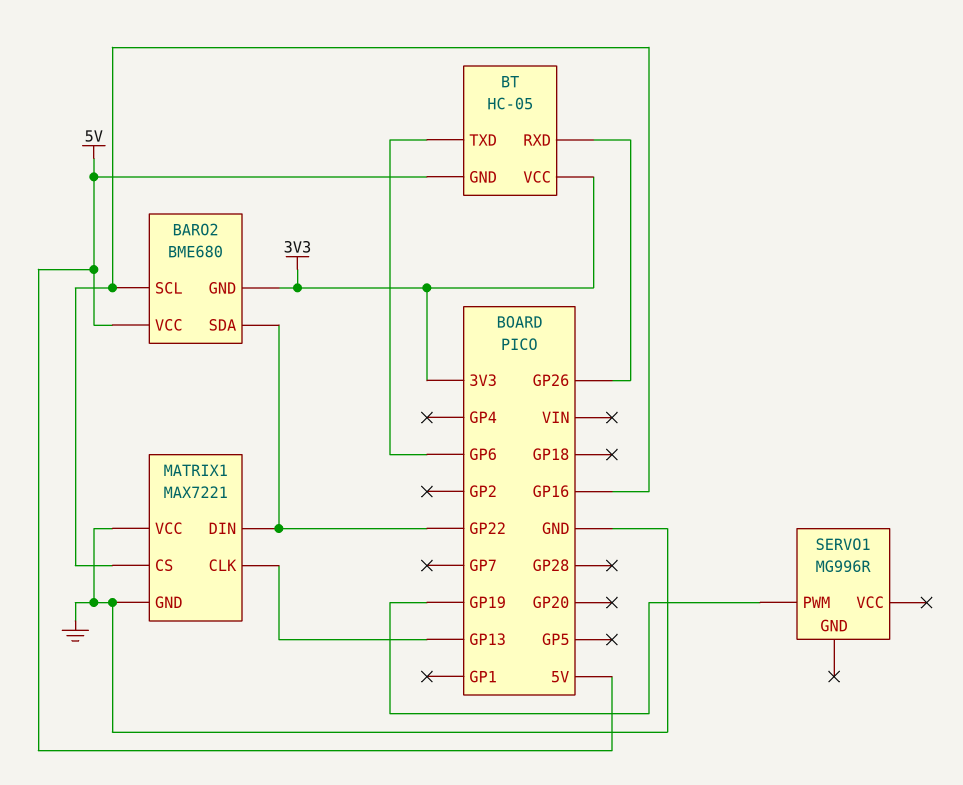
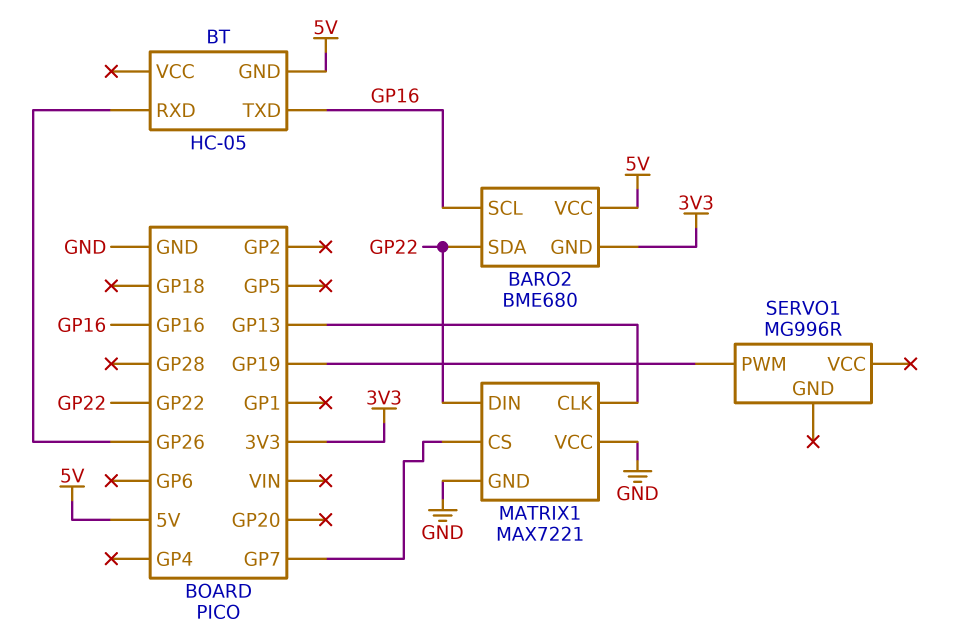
BT pin TXD: GP6 -> GP16
BT pin VCC: 3V3 -> none
MATRIX1 pin CS: GP16 -> GP7

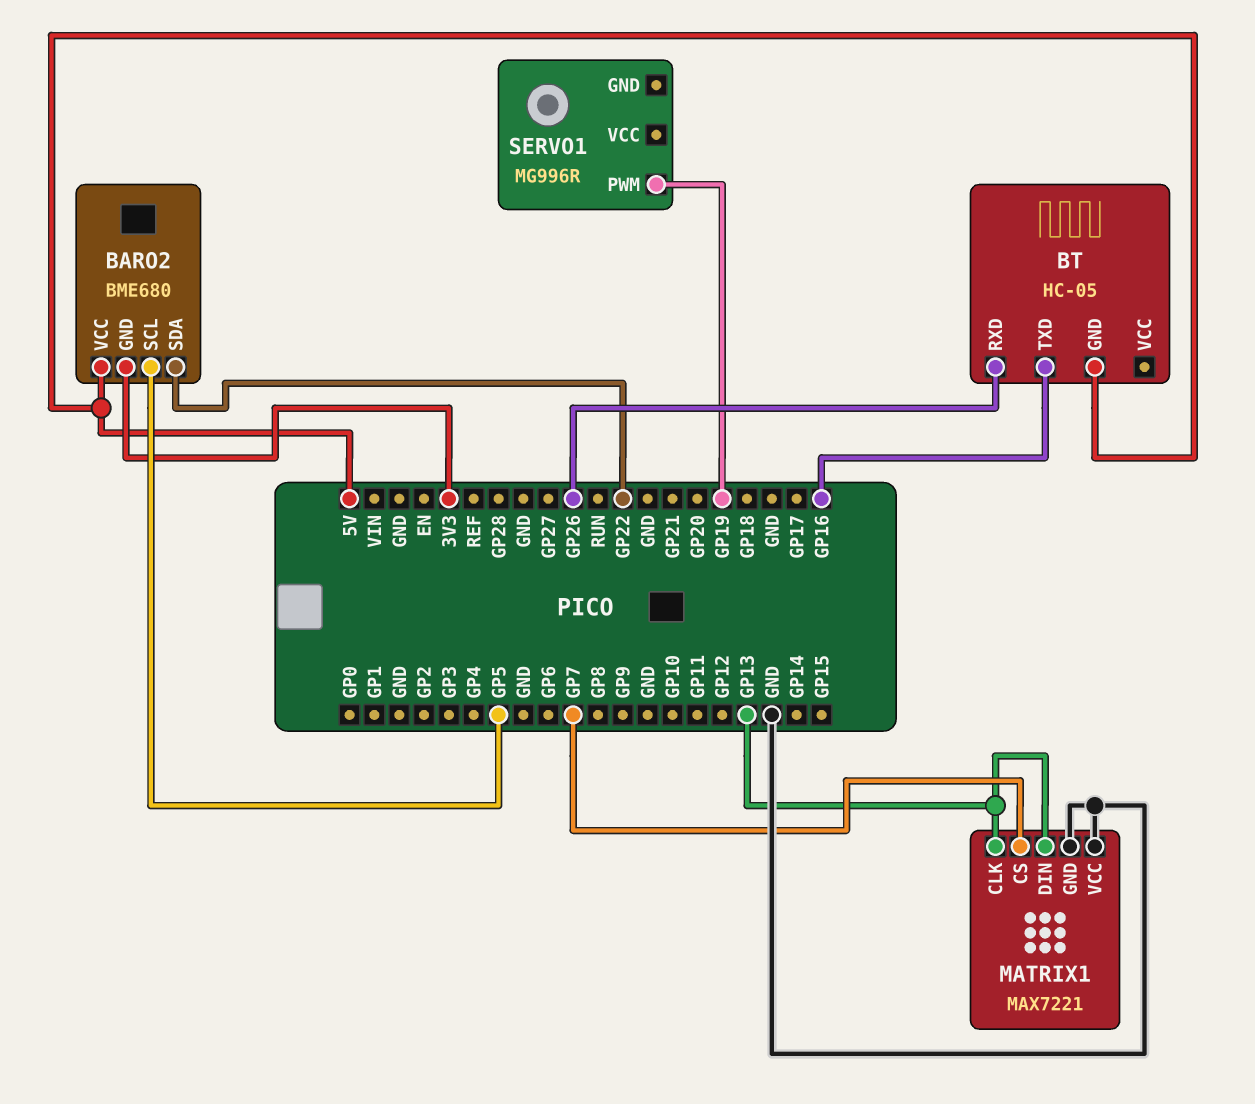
BARO2 pin SCL: GP16 -> GP5
MATRIX1 pin DIN: GP22 -> GP13

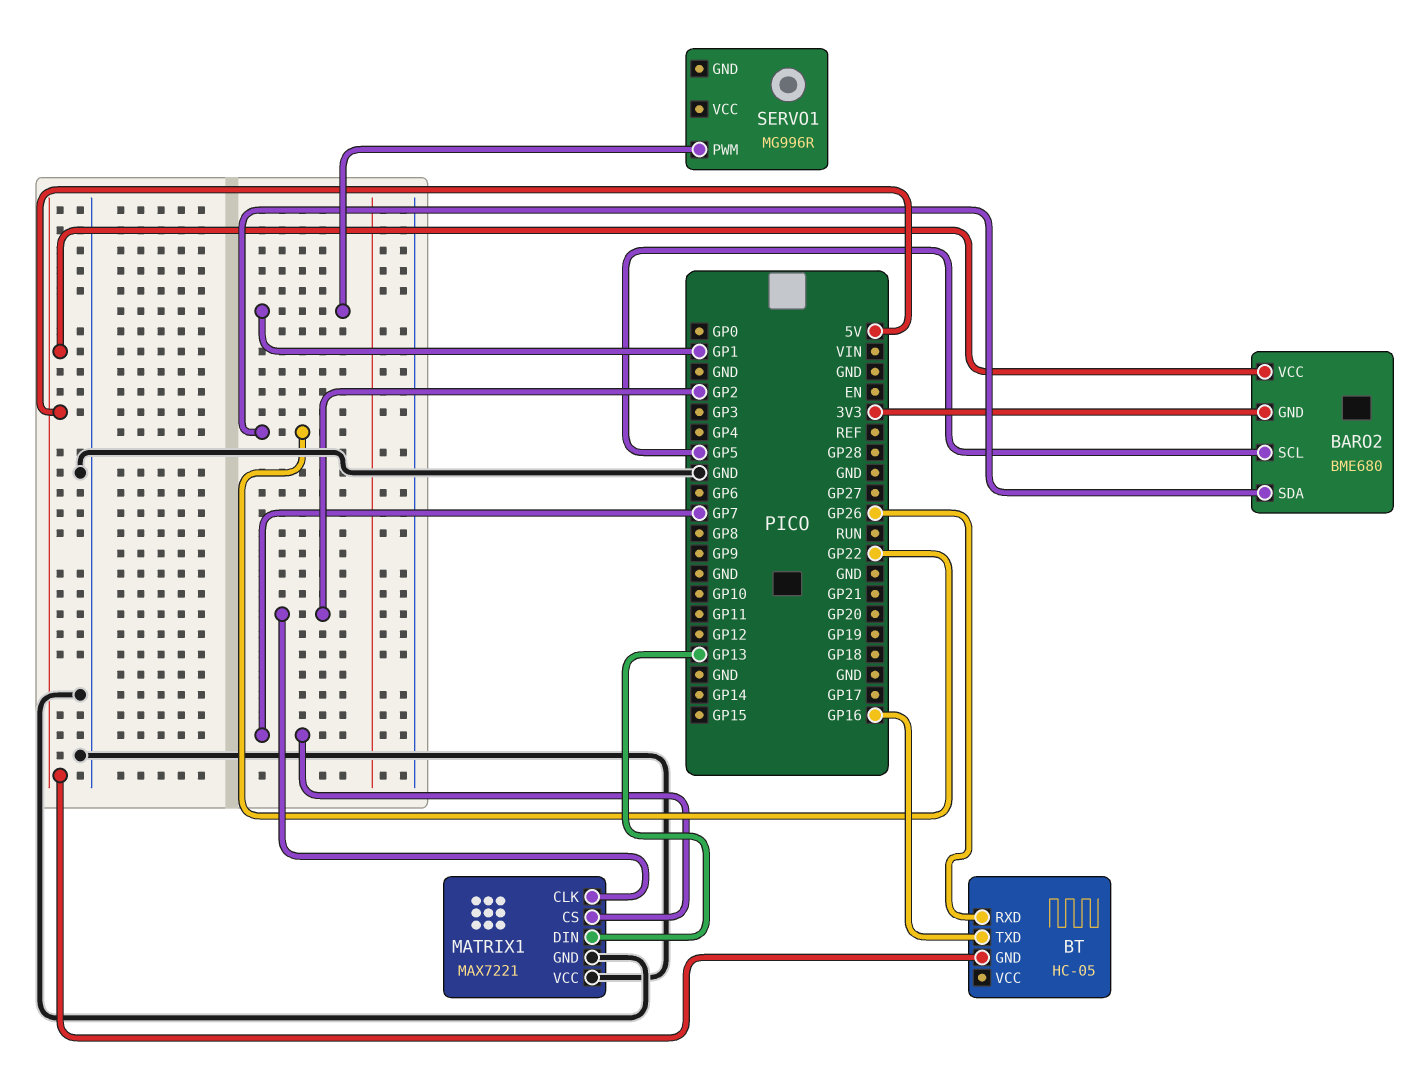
MATRIX1 pin CLK: GP13 -> GP2
SERVO1 pin PWM: GP19 -> GP1

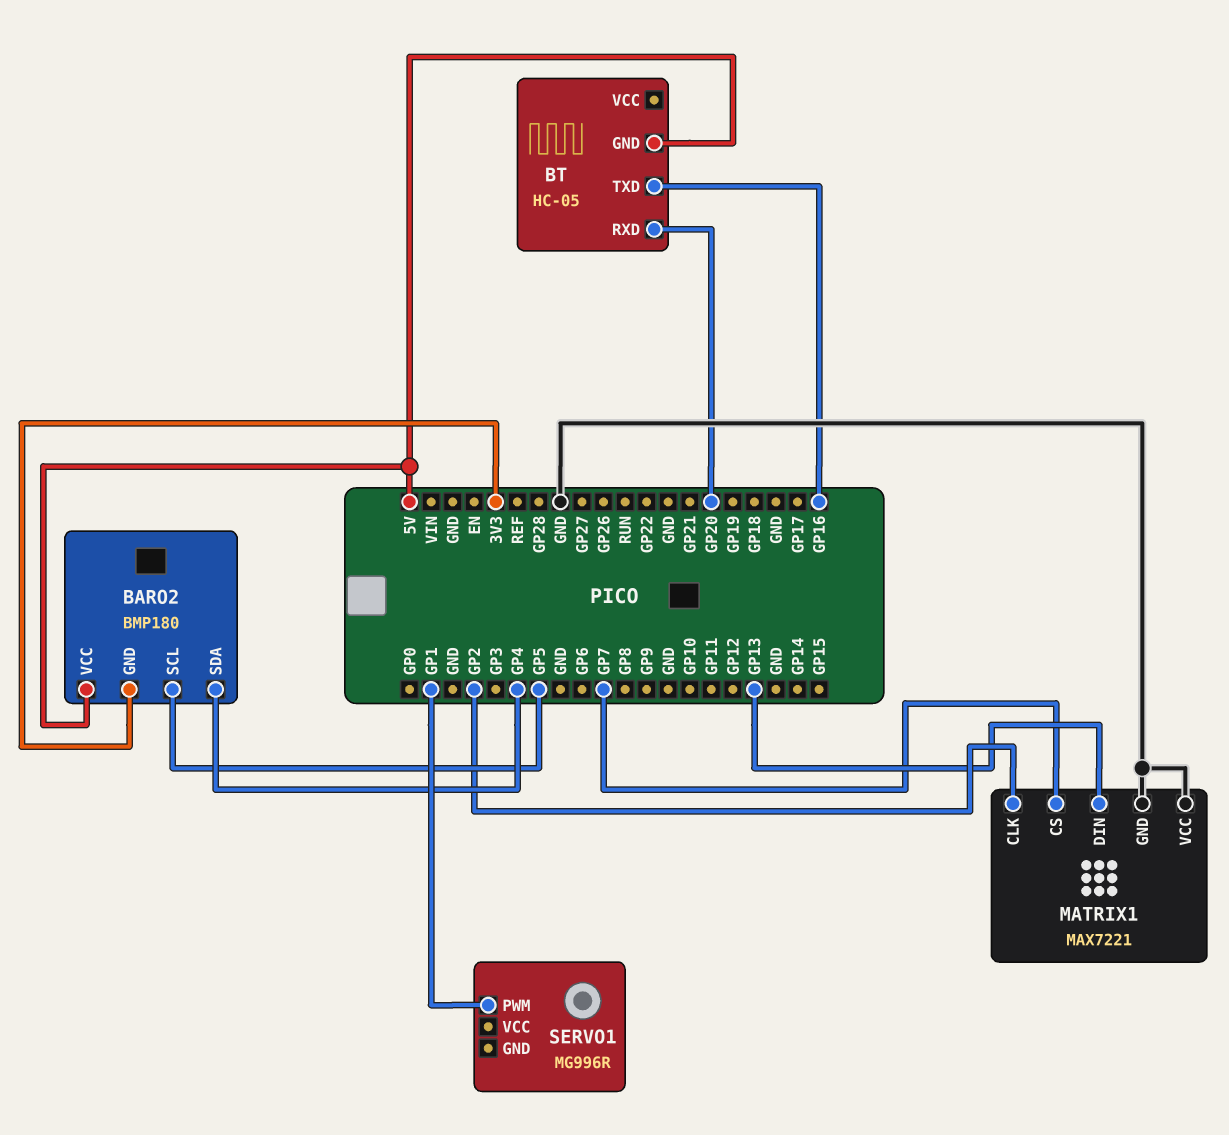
BARO2: BME680 -> BMP180
BARO2 pin SDA: GP22 -> GP4
BT pin RXD: GP26 -> GP20

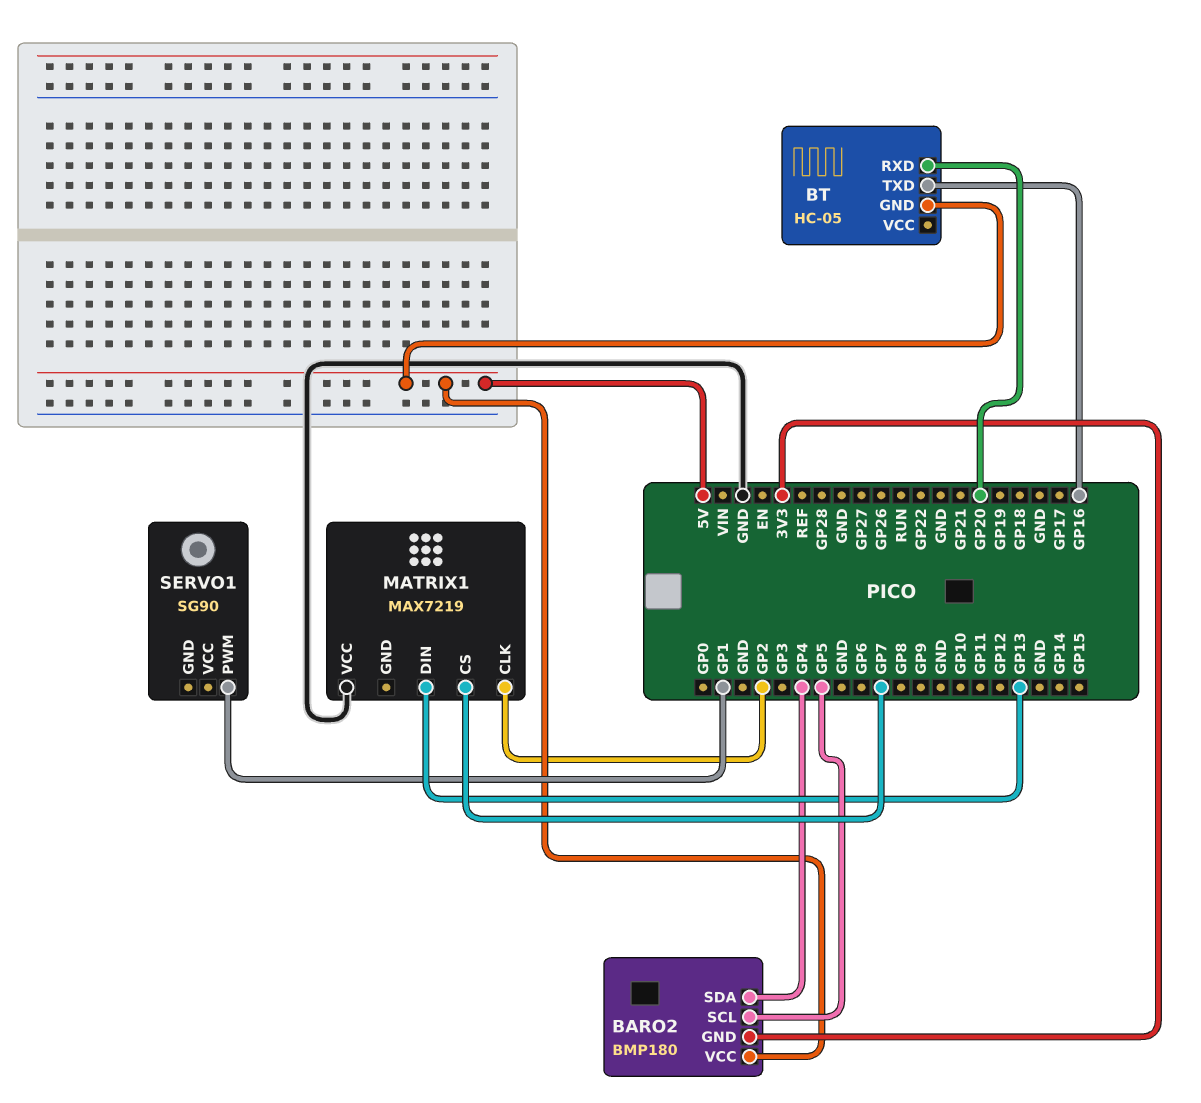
MATRIX1: MAX7221 -> MAX7219
MATRIX1 pin GND: GND -> none
SERVO1: MG996R -> SG90

